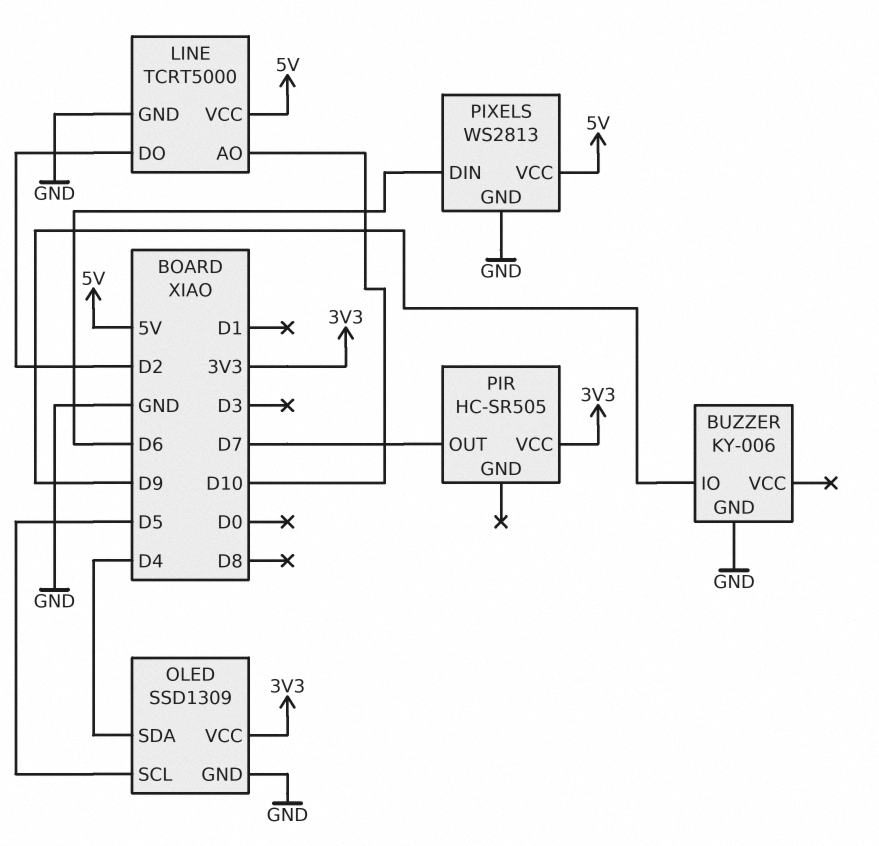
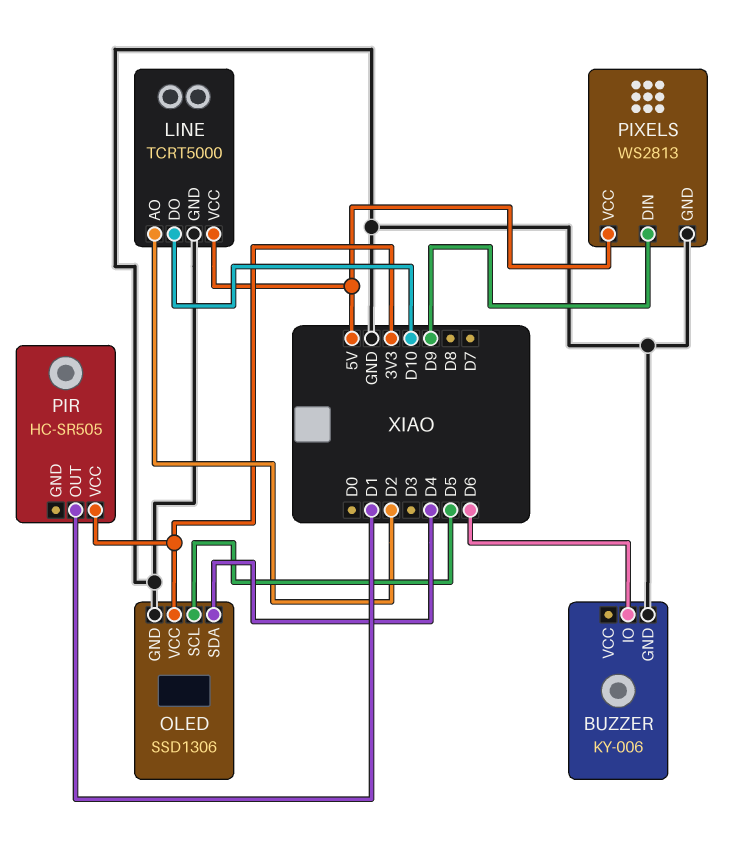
BUZZER pin IO: D9 -> D6
LINE pin AO: D10 -> D2
LINE pin DO: D2 -> D10
OLED: SSD1309 -> SSD1306
PIR pin OUT: D7 -> D1
PIXELS pin DIN: D6 -> D9

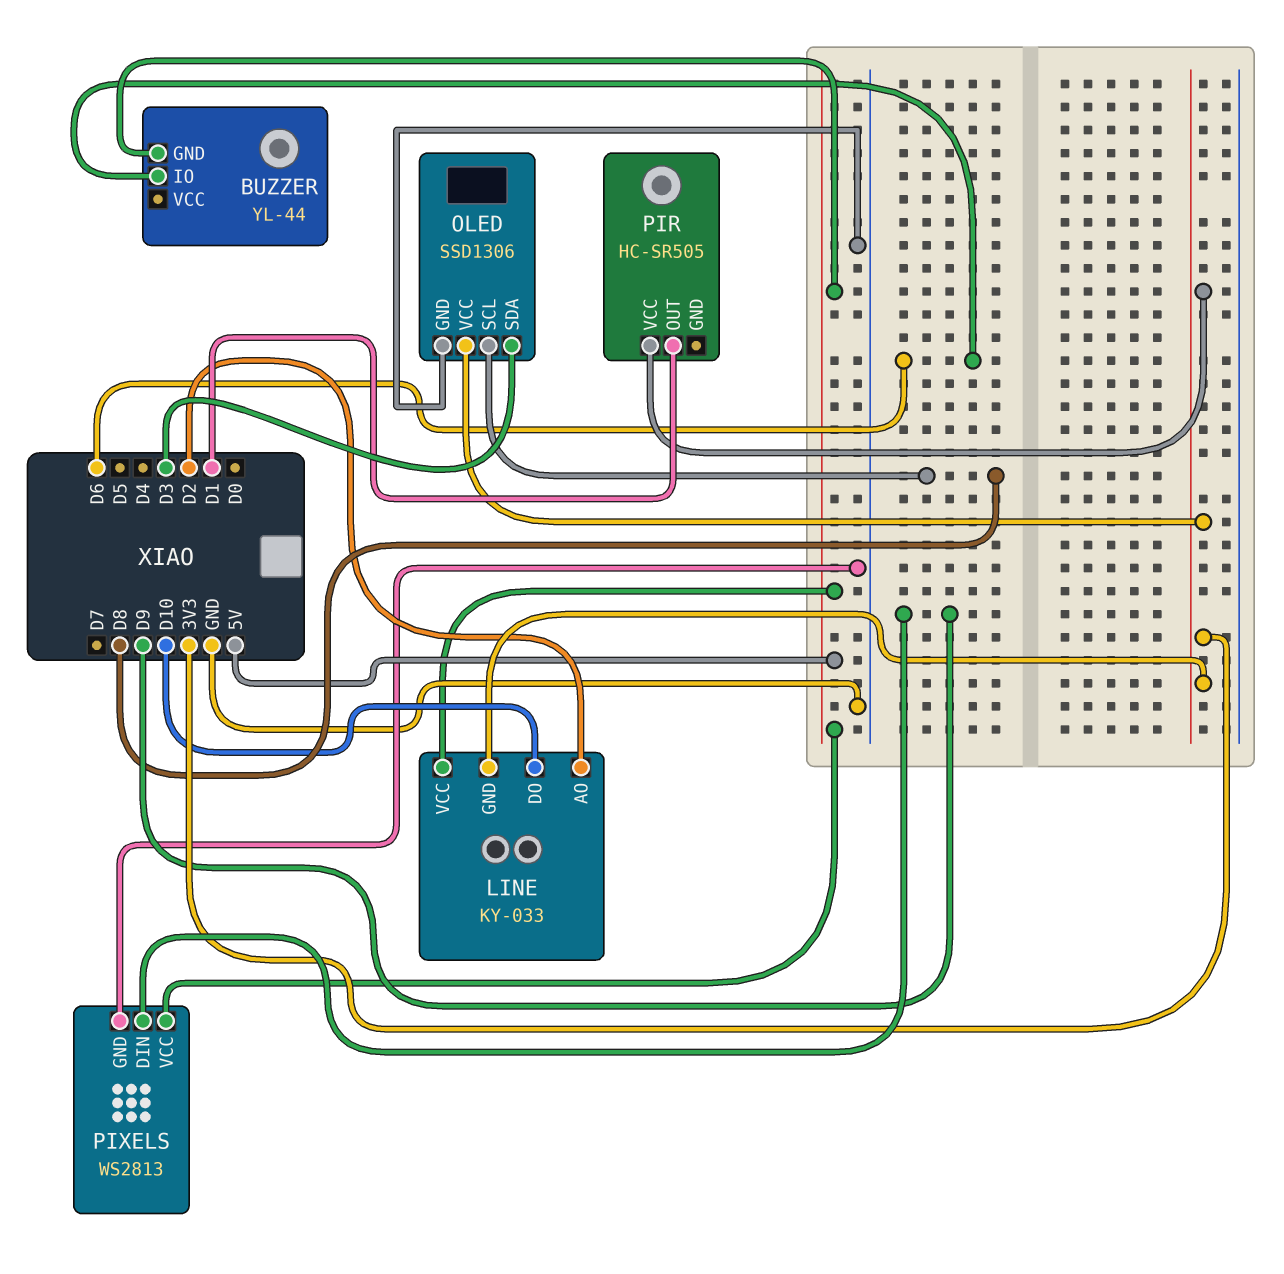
BUZZER: KY-006 -> YL-44
BUZZER pin GND: GND -> 5V
LINE: TCRT5000 -> KY-033
LINE pin GND: GND -> 3V3
OLED pin SCL: D5 -> D8
OLED pin SDA: D4 -> D3

